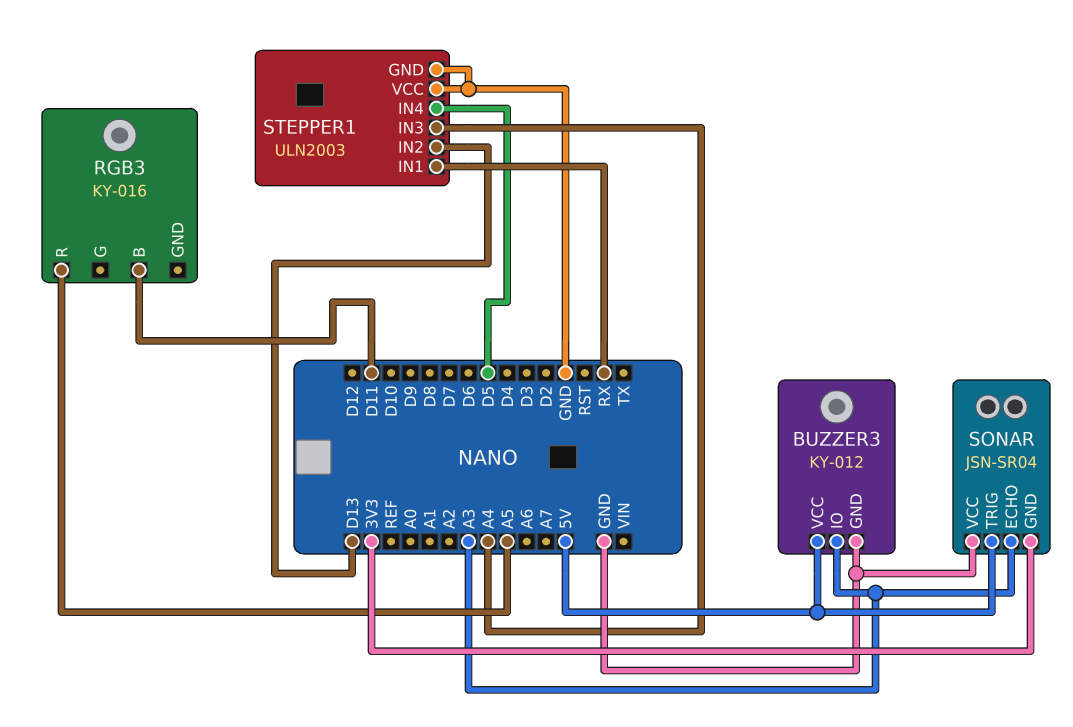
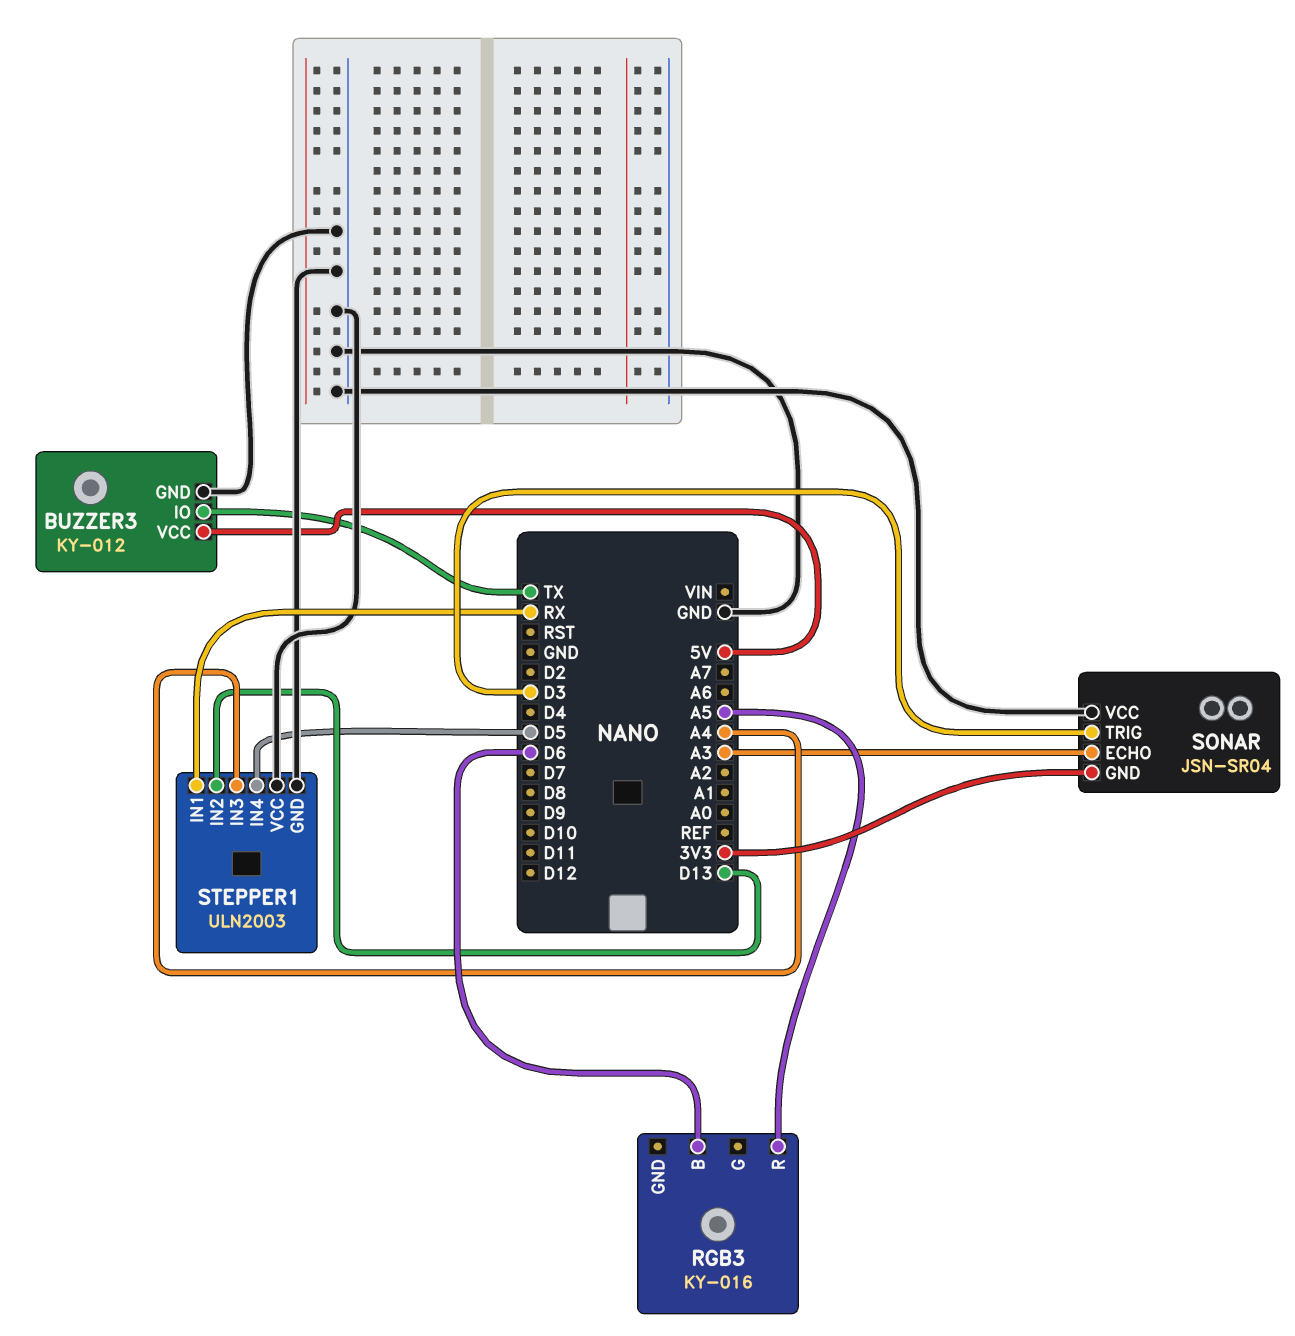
BUZZER3 pin IO: A3 -> TX
RGB3 pin B: D11 -> D6
SONAR pin TRIG: 5V -> D3

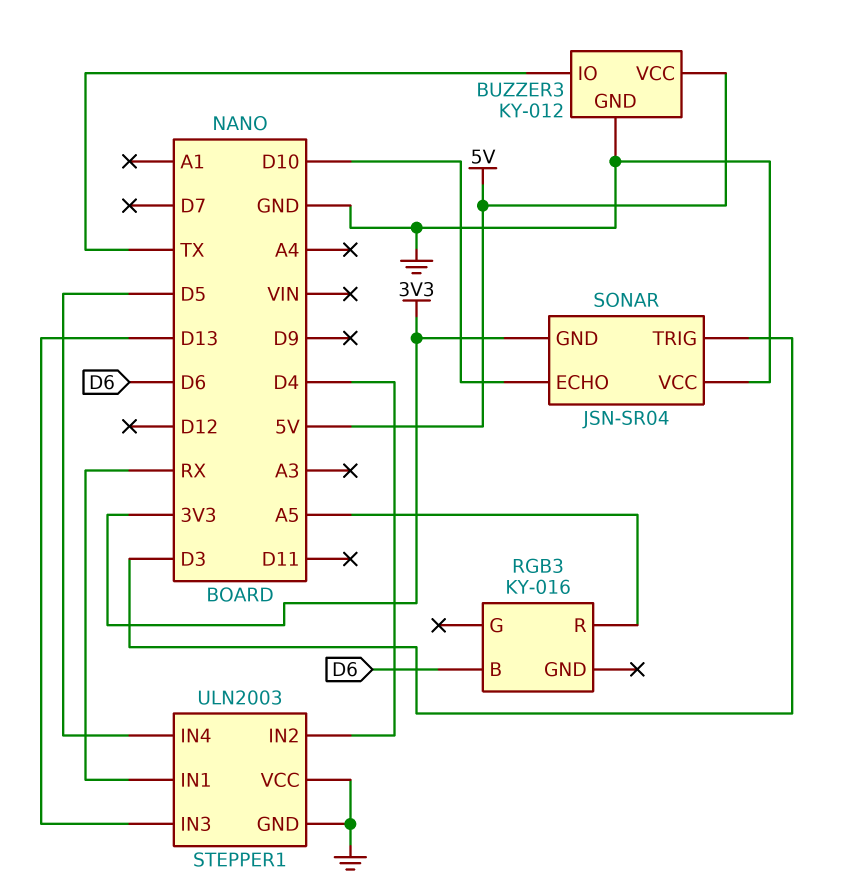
SONAR pin ECHO: A3 -> D10
STEPPER1 pin IN2: D13 -> D4
STEPPER1 pin IN3: A4 -> D13

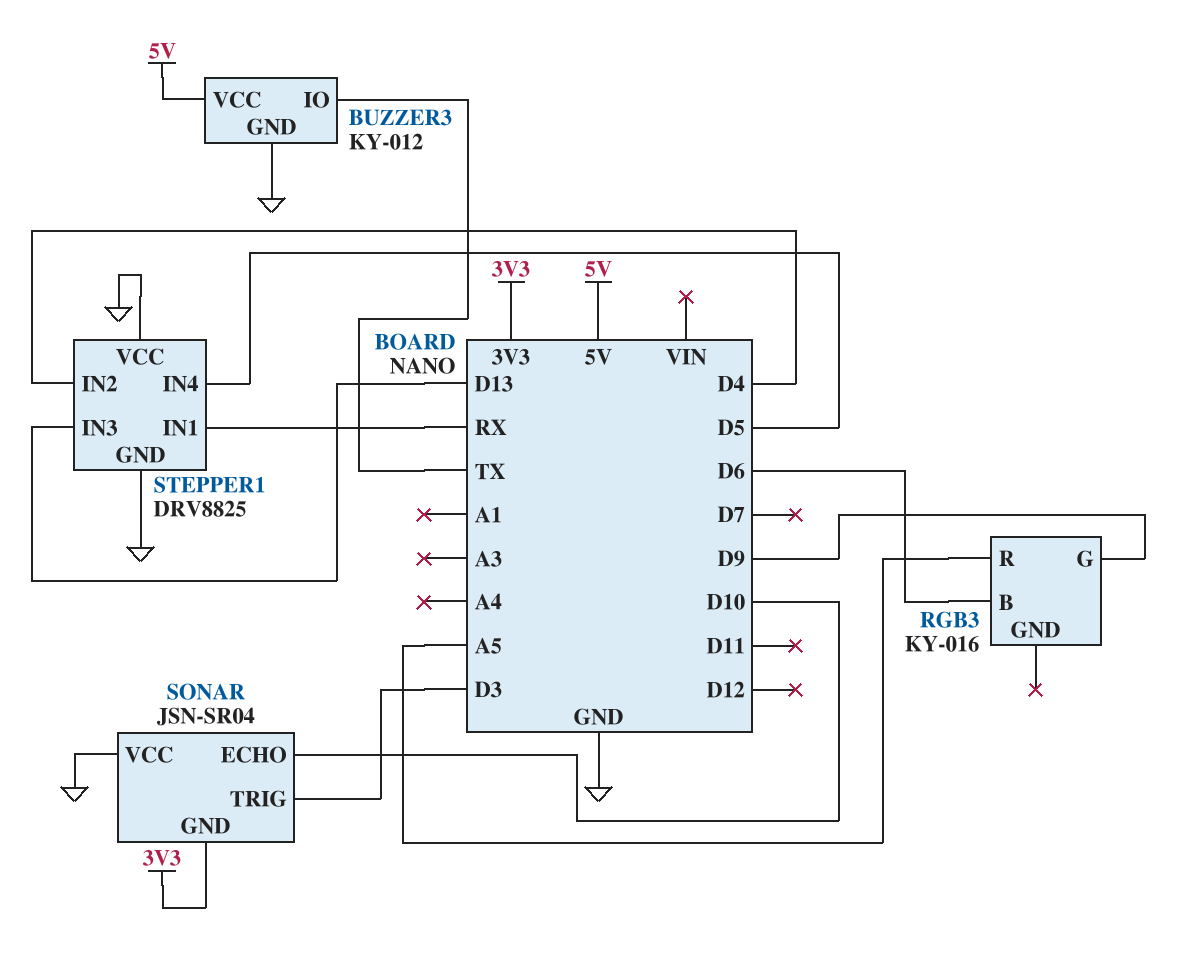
RGB3 pin G: none -> D9
STEPPER1: ULN2003 -> DRV8825

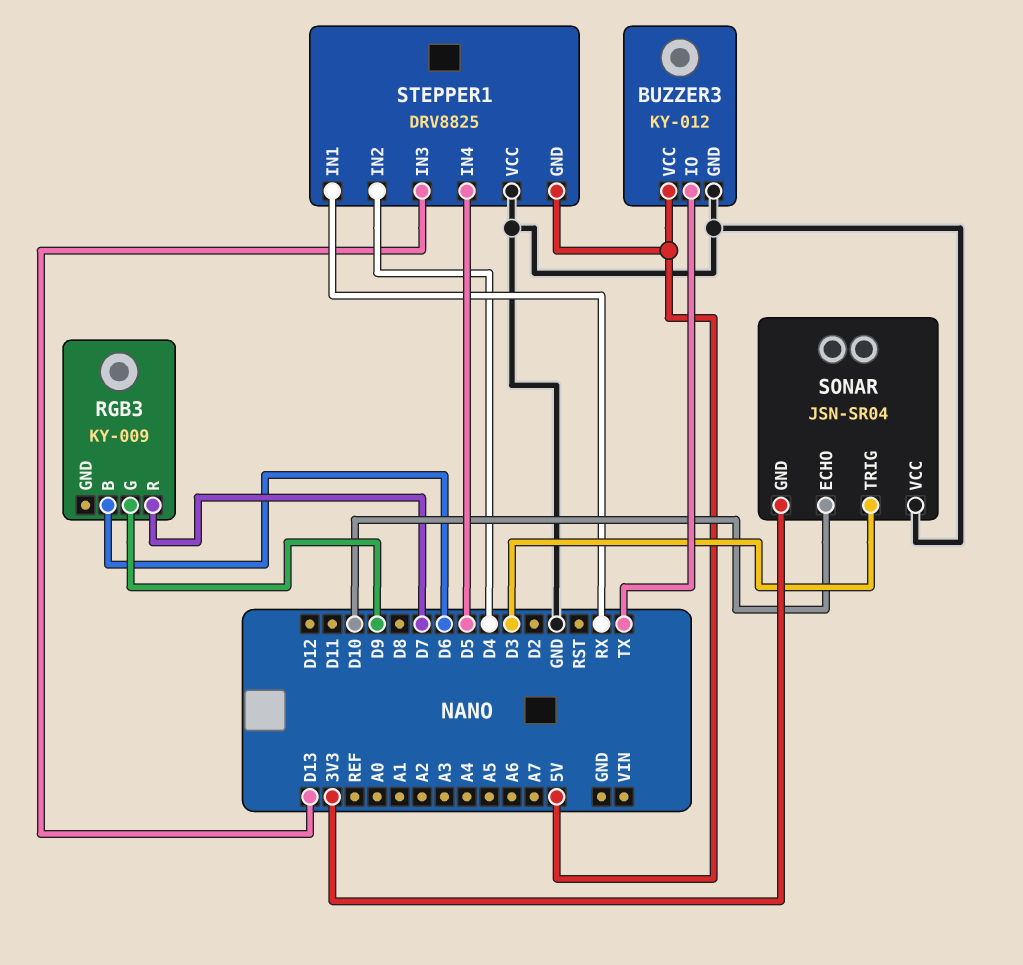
RGB3: KY-016 -> KY-009
RGB3 pin R: A5 -> D7
STEPPER1 pin GND: GND -> 5V

